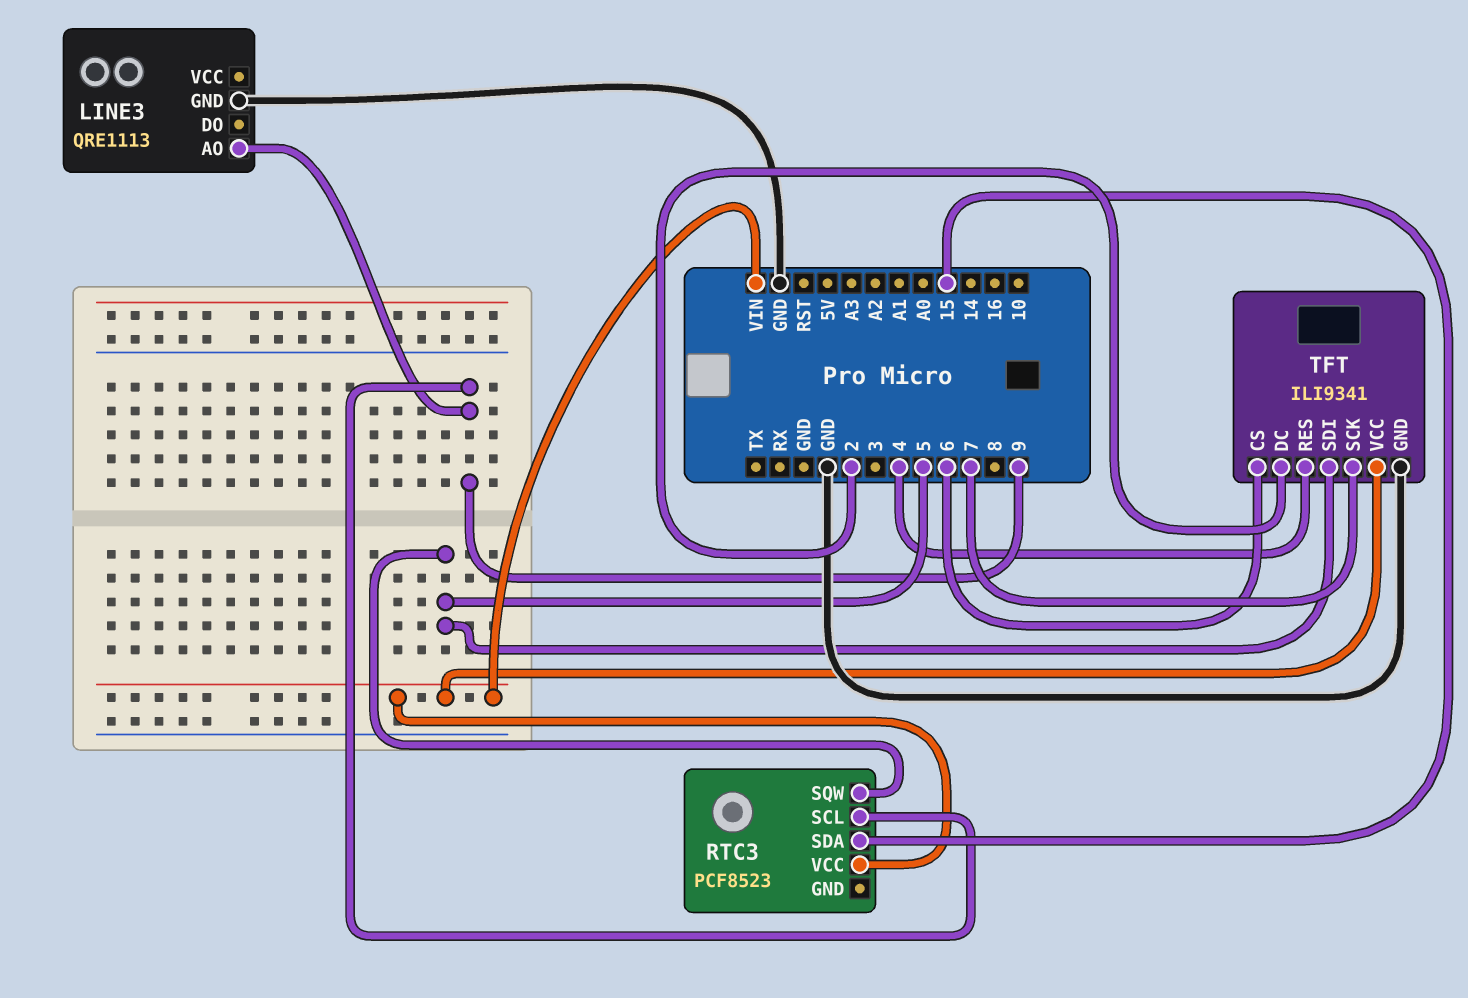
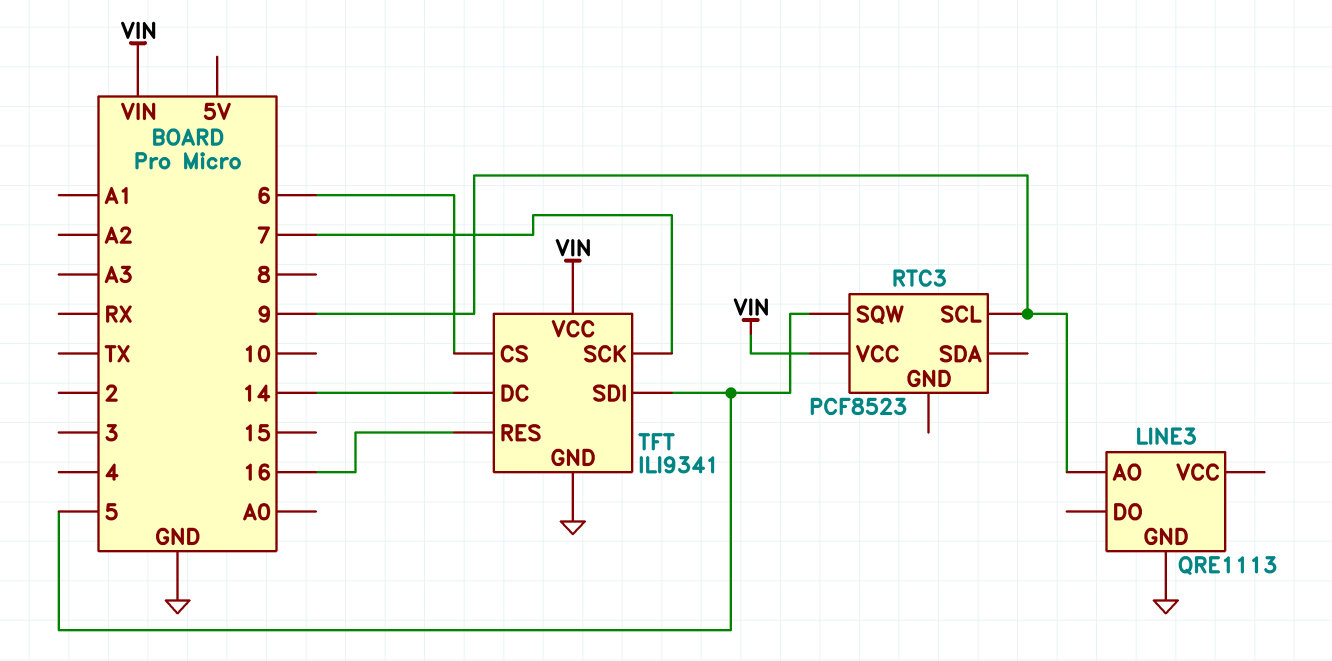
RTC3 pin SDA: 15 -> none
TFT pin DC: 2 -> 14
TFT pin RES: 4 -> 16

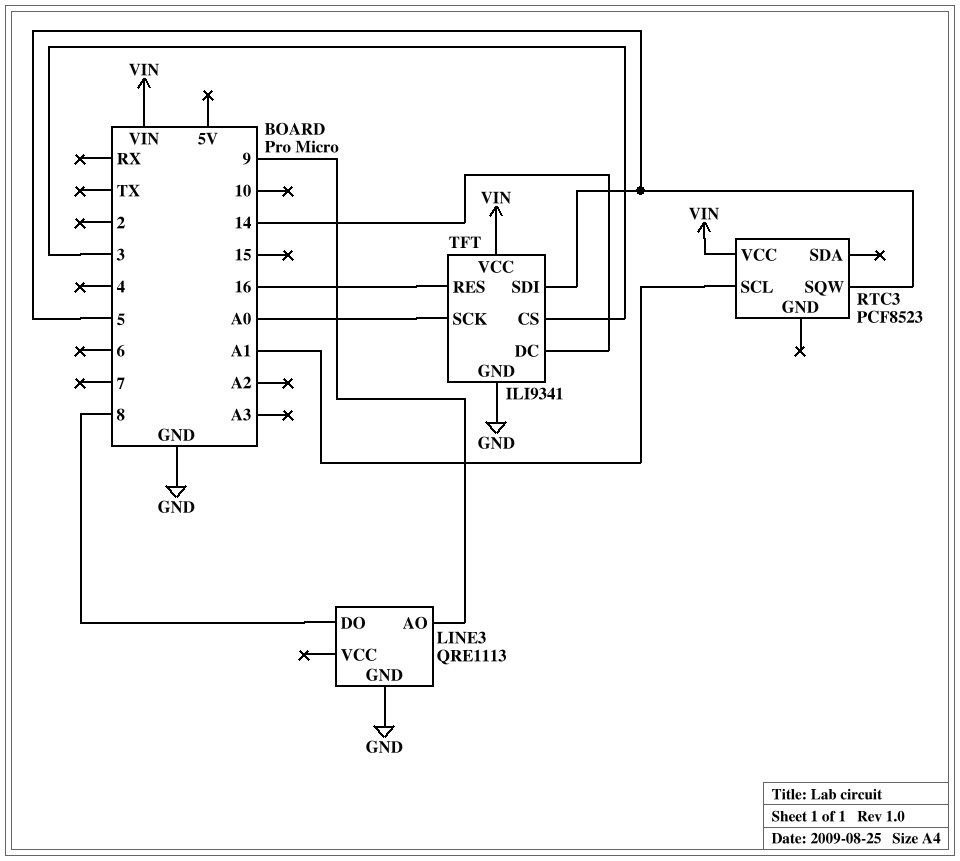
LINE3 pin DO: none -> 8
RTC3 pin SCL: 9 -> A1
TFT pin CS: 6 -> 3
TFT pin SCK: 7 -> A0

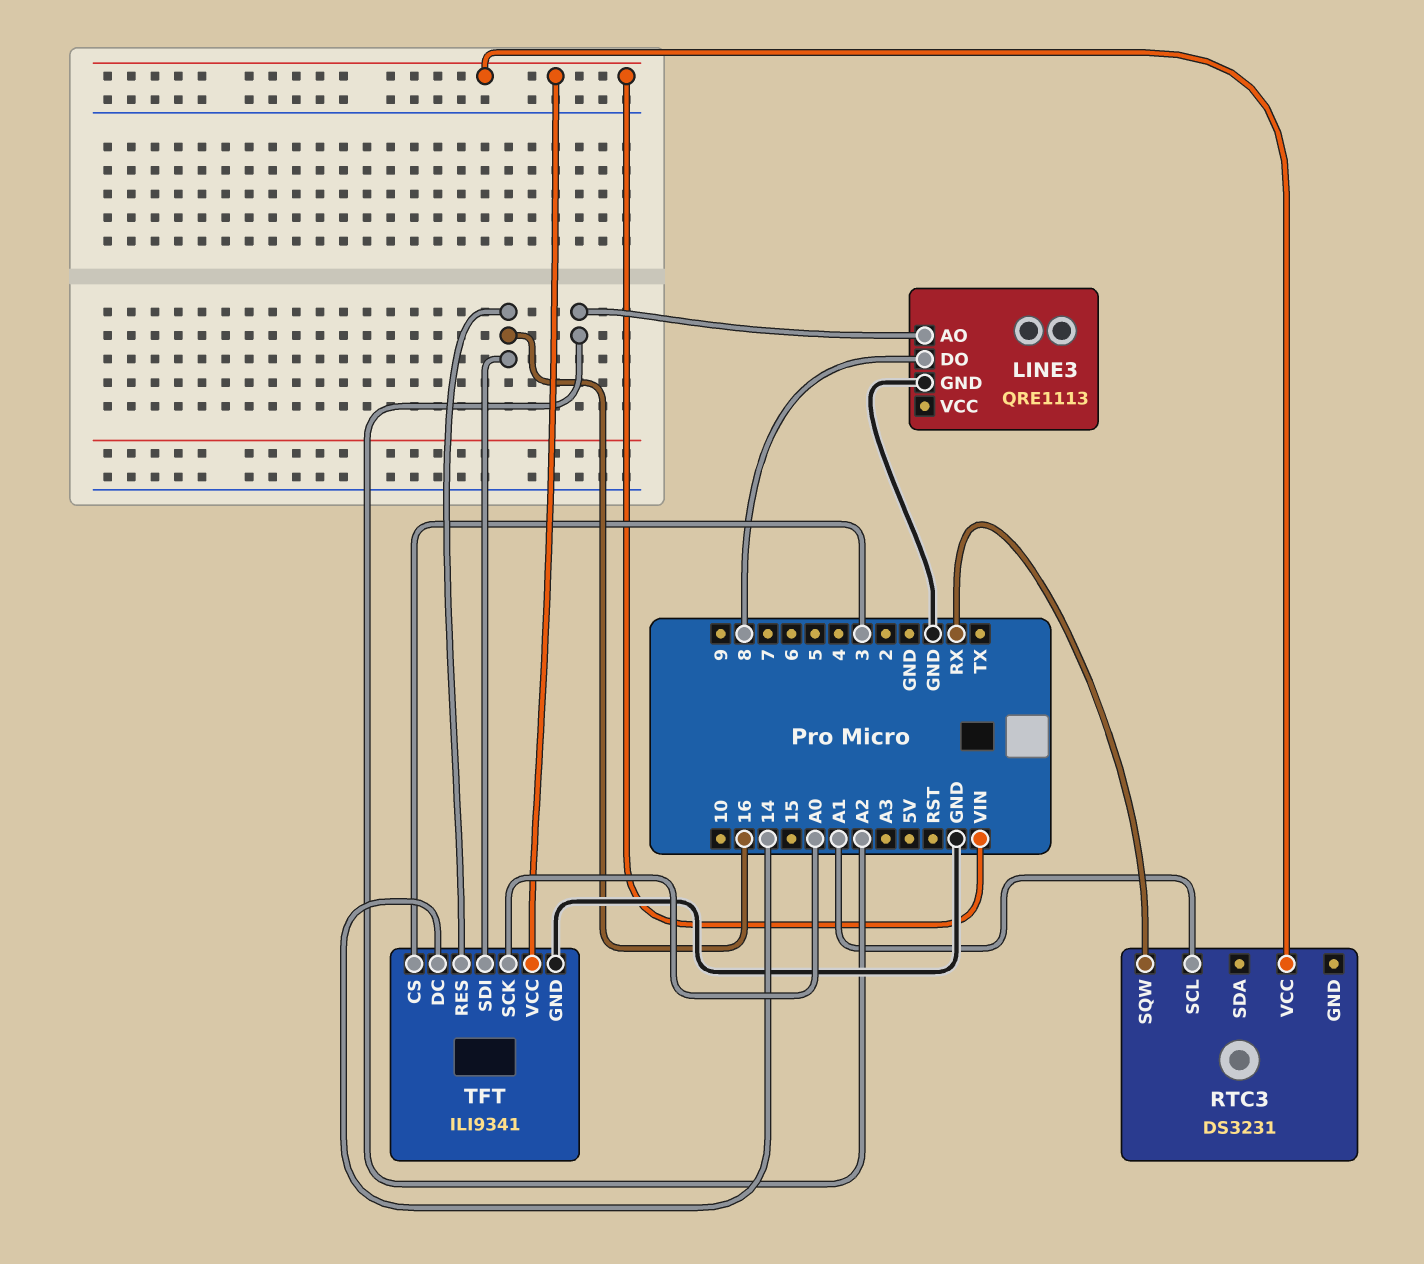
LINE3 pin AO: 9 -> A2
RTC3: PCF8523 -> DS3231
RTC3 pin SQW: 5 -> RX
TFT pin SDI: 5 -> 16

